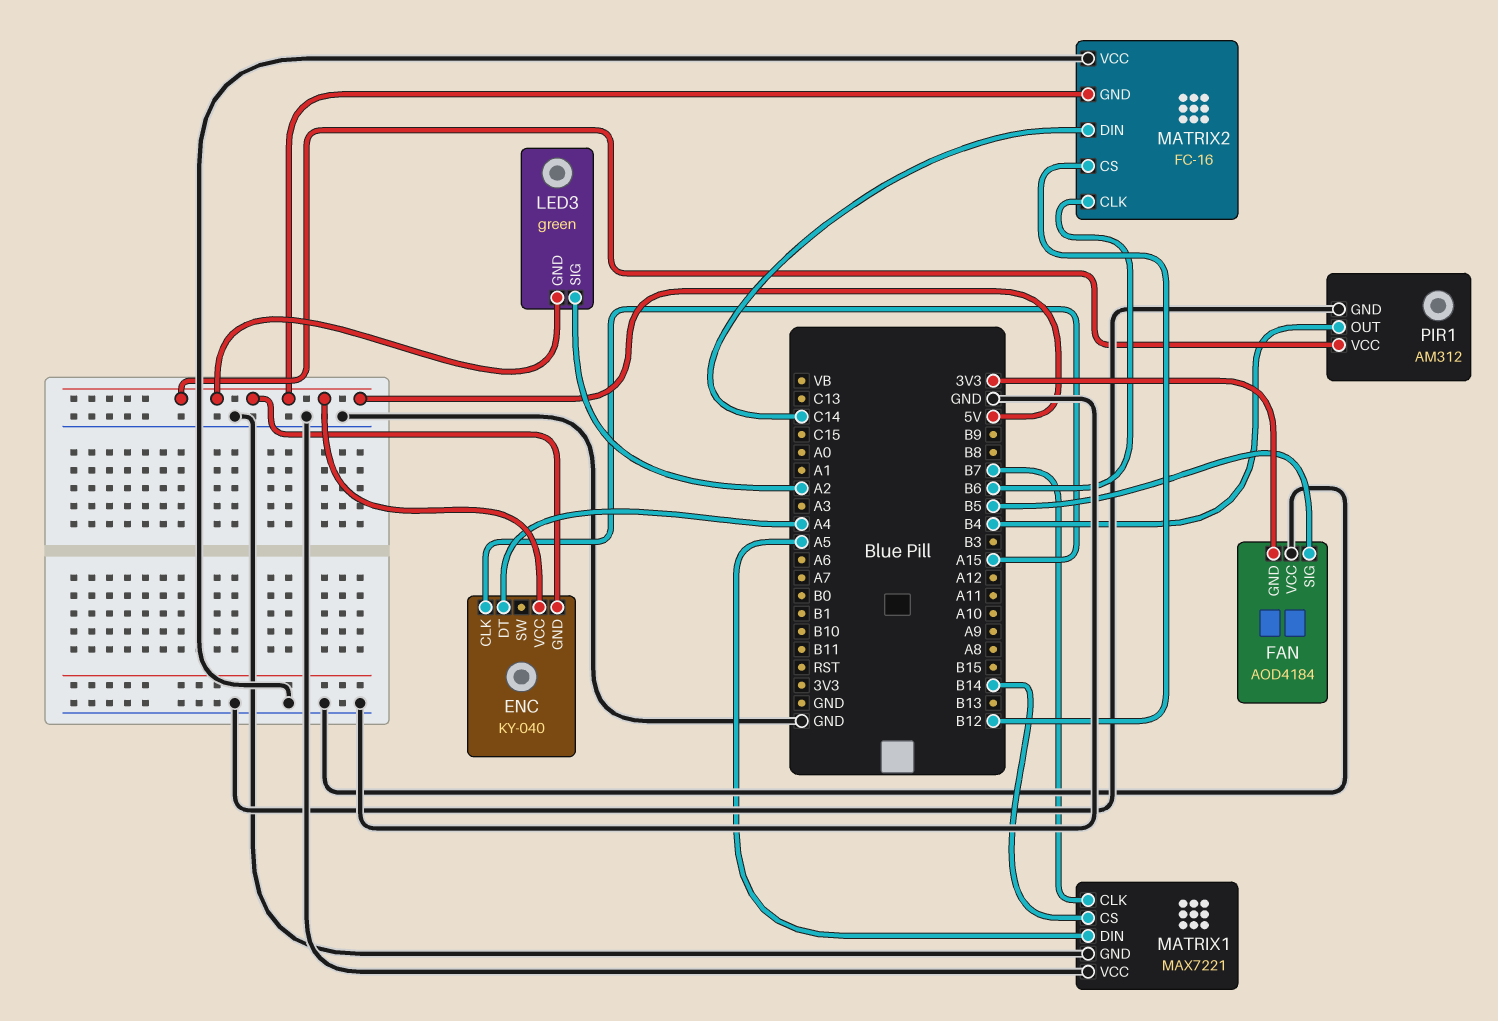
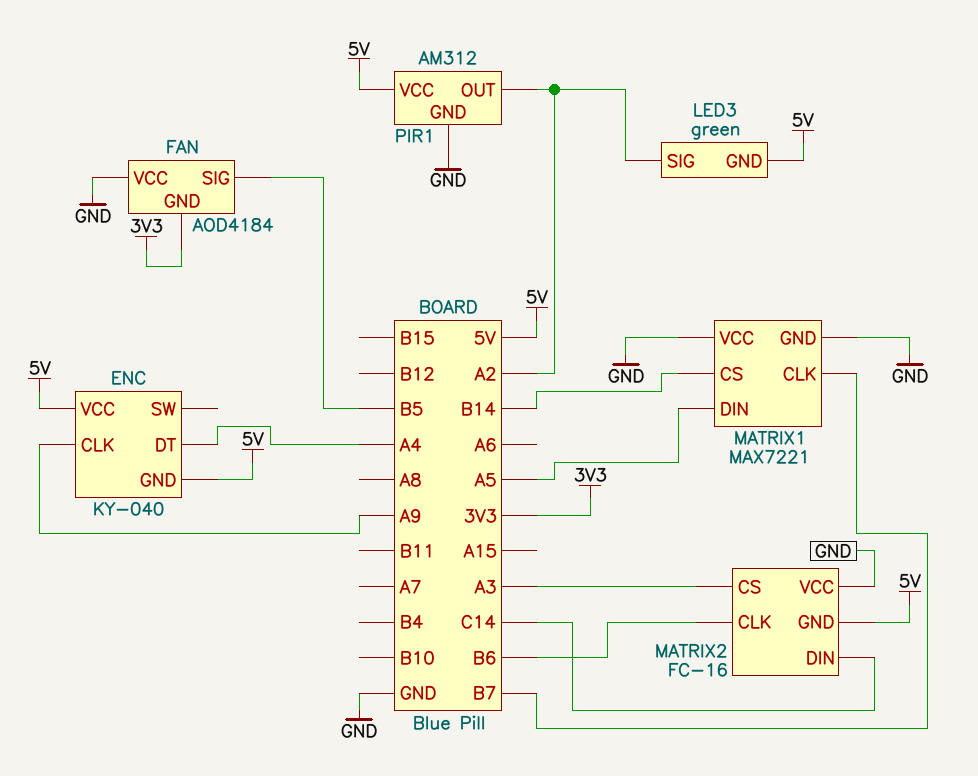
ENC pin CLK: A15 -> A9
MATRIX2 pin CS: B12 -> A3
PIR1 pin OUT: B4 -> A2

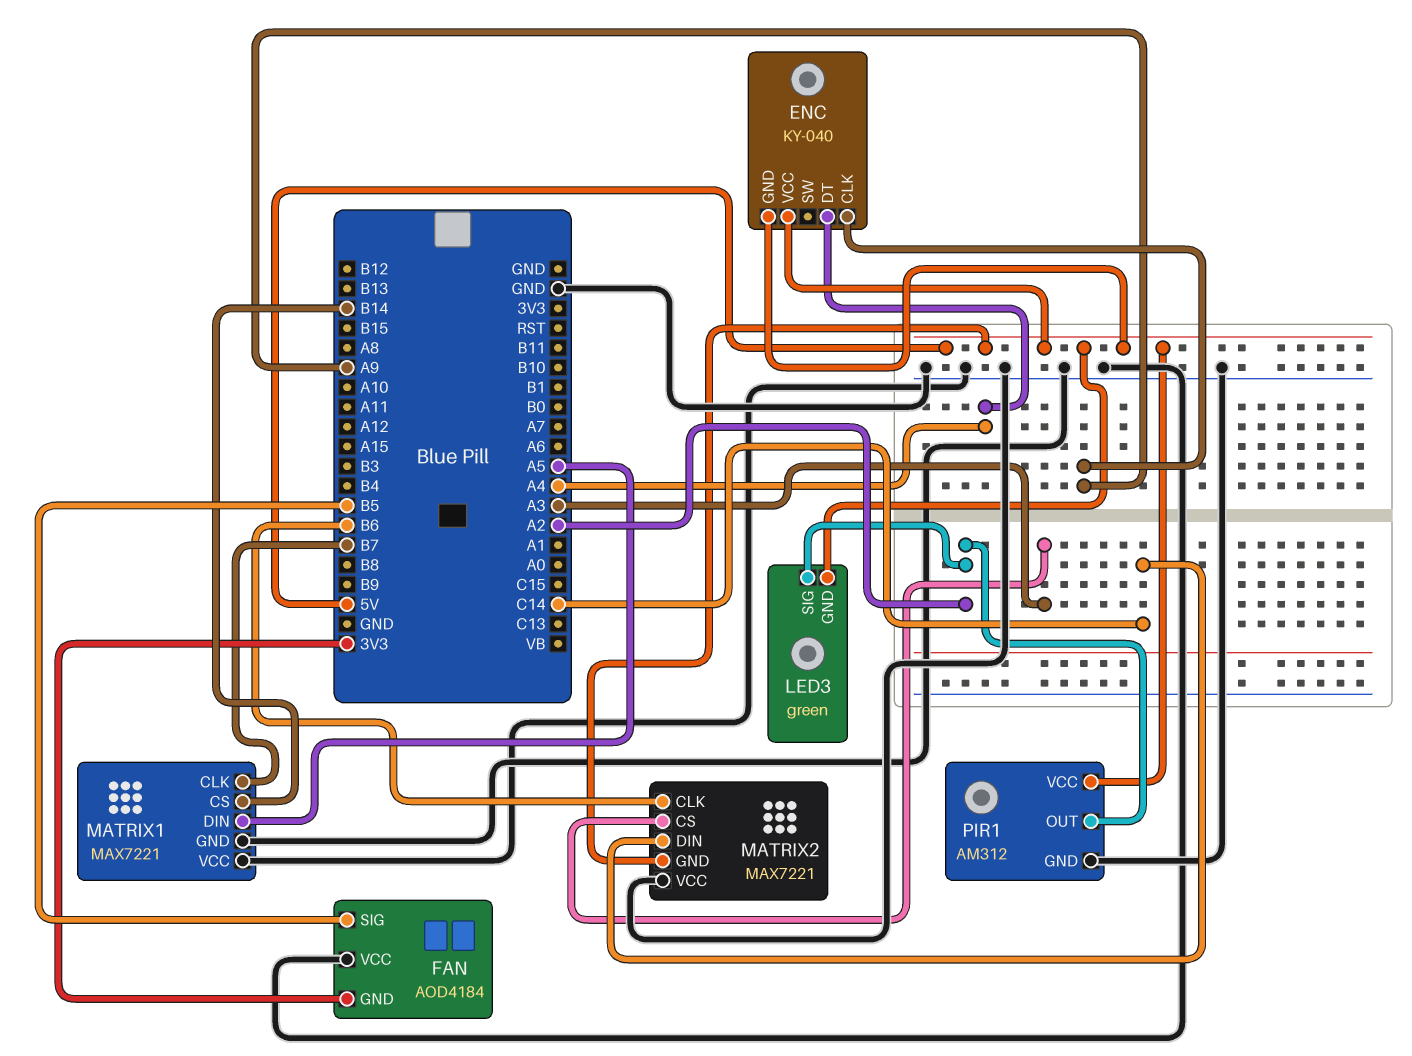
MATRIX2: FC-16 -> MAX7221

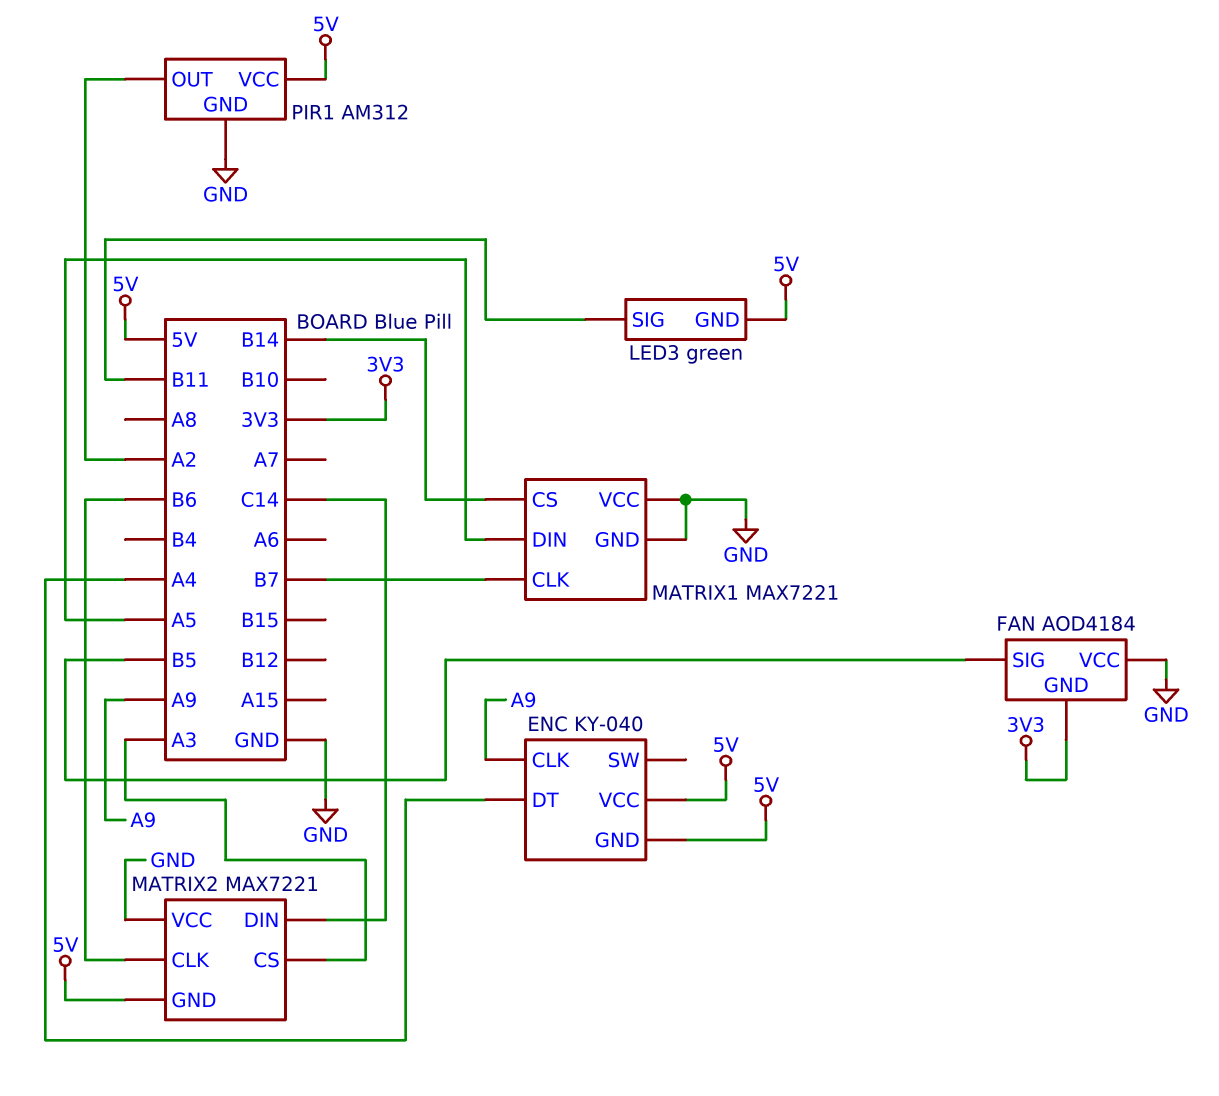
LED3 pin SIG: A2 -> B11

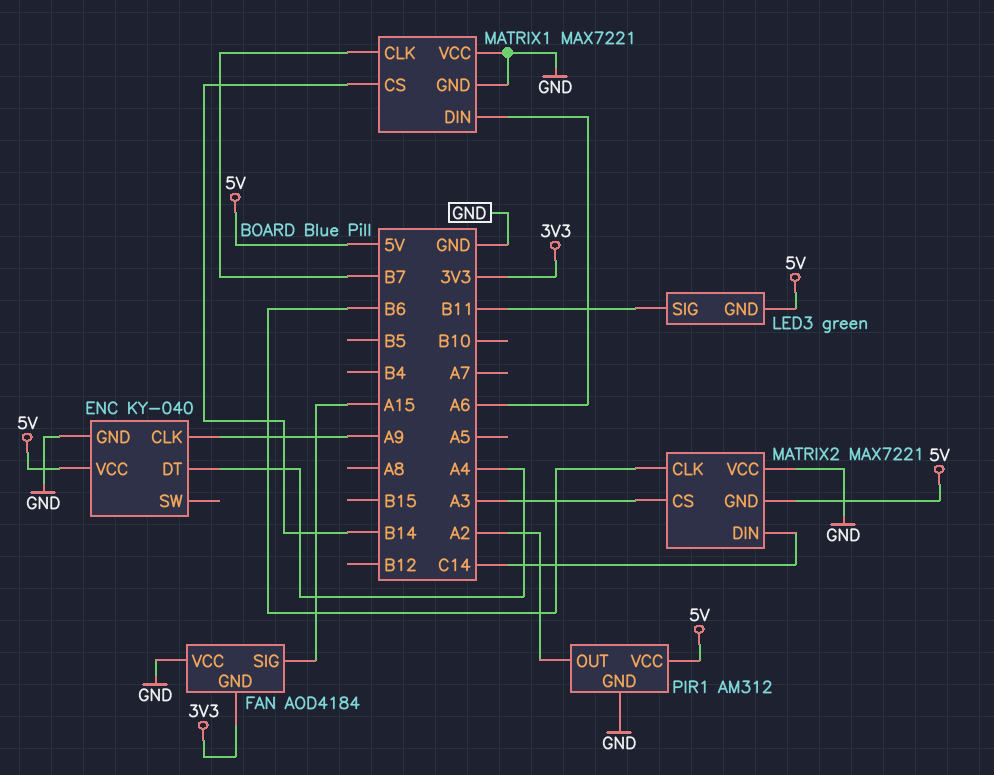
ENC pin GND: 5V -> GND
FAN pin SIG: B5 -> A15
MATRIX1 pin DIN: A5 -> A6

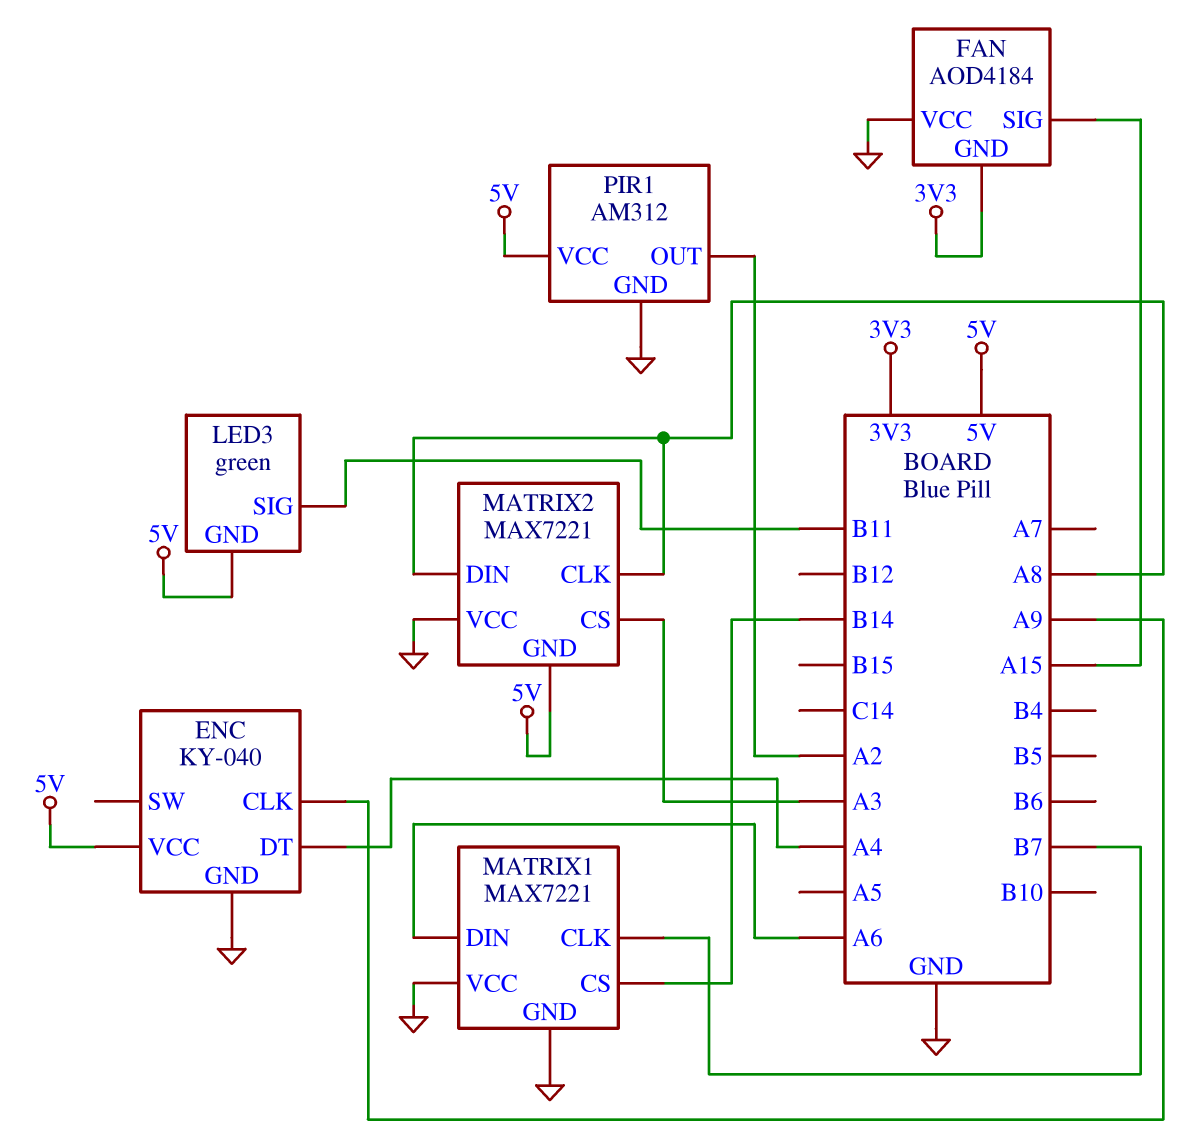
MATRIX2 pin CLK: B6 -> A8
MATRIX2 pin DIN: C14 -> A8

